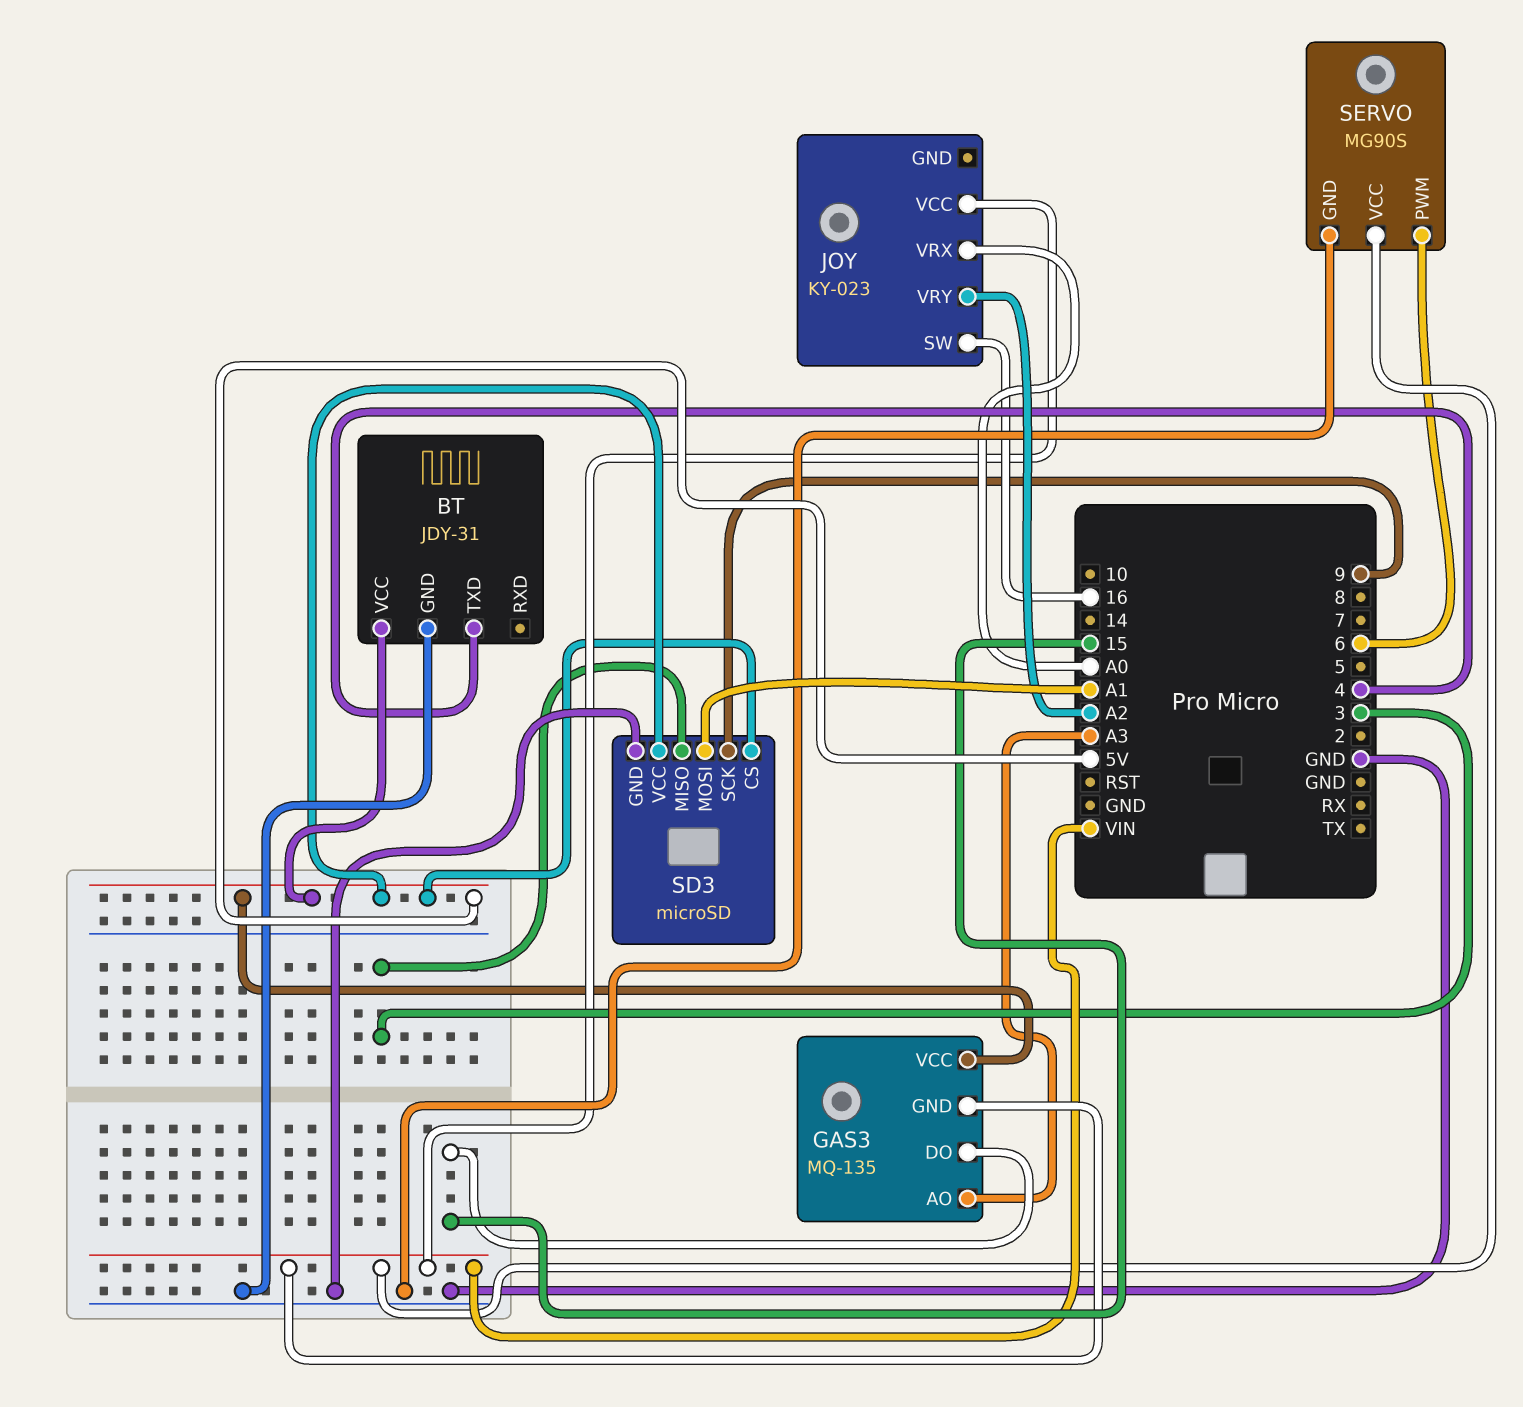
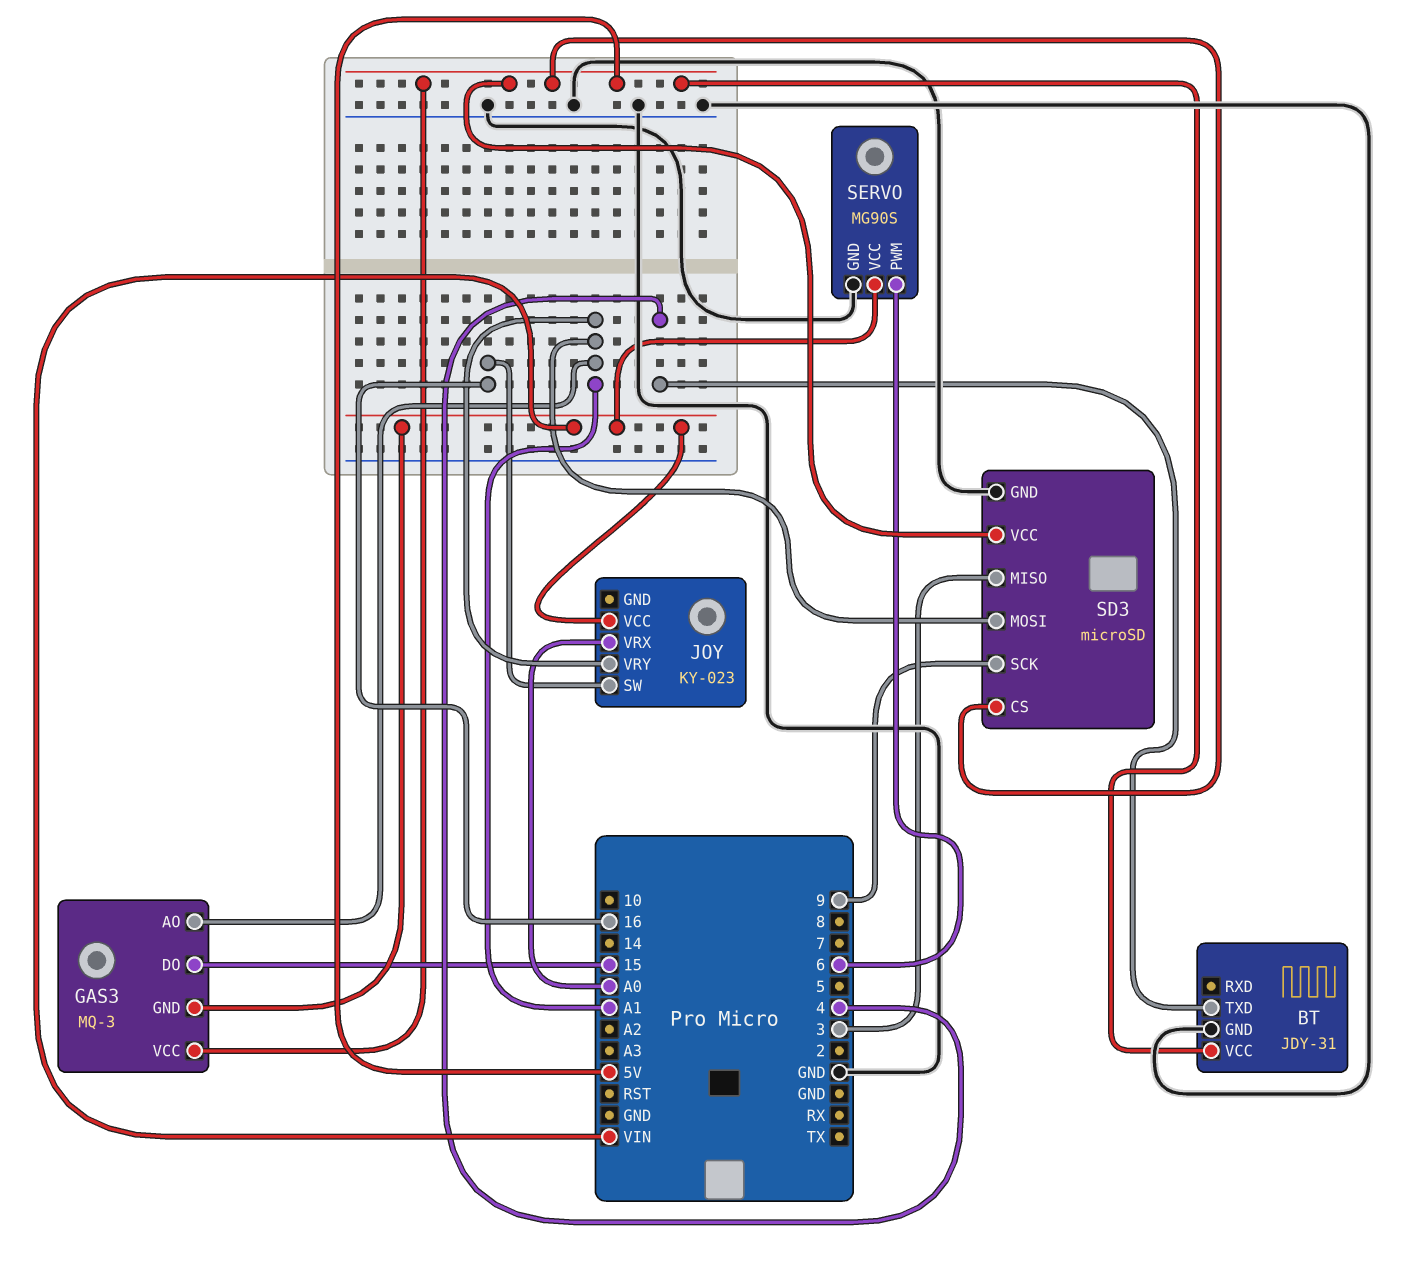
GAS3: MQ-135 -> MQ-3
GAS3 pin AO: A3 -> A1
JOY pin VRY: A2 -> A1

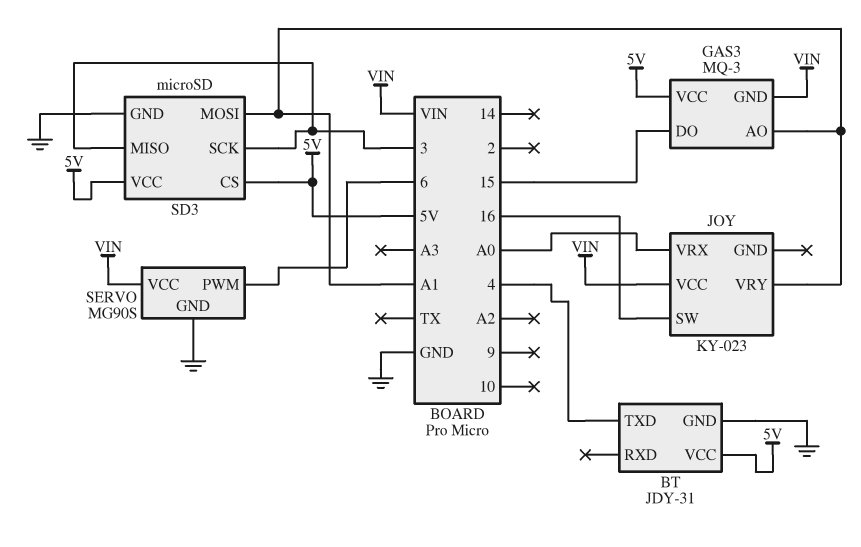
SD3 pin SCK: 9 -> 3

